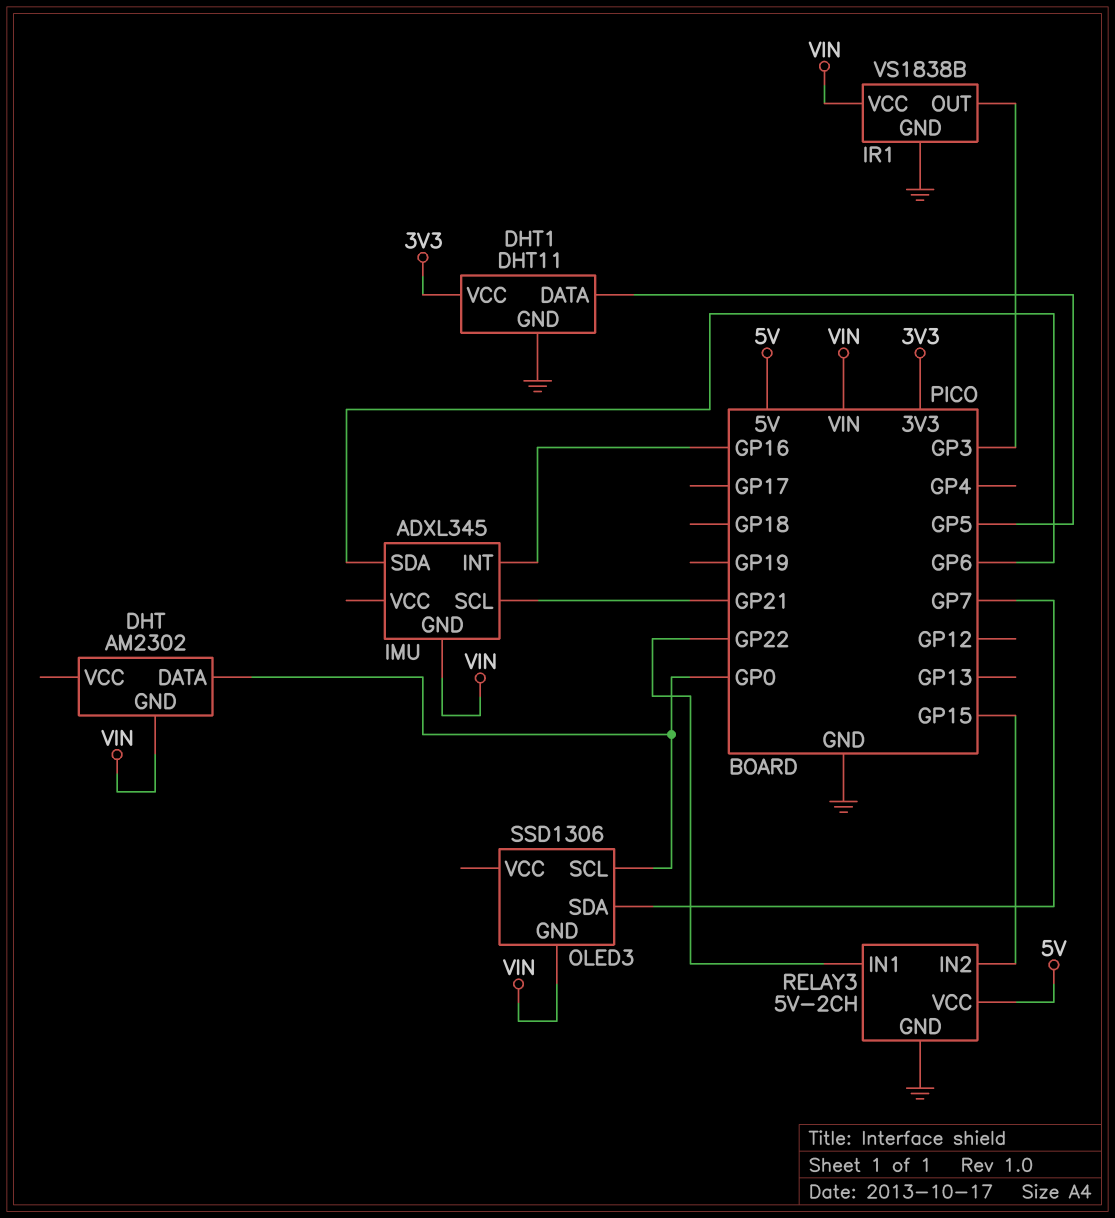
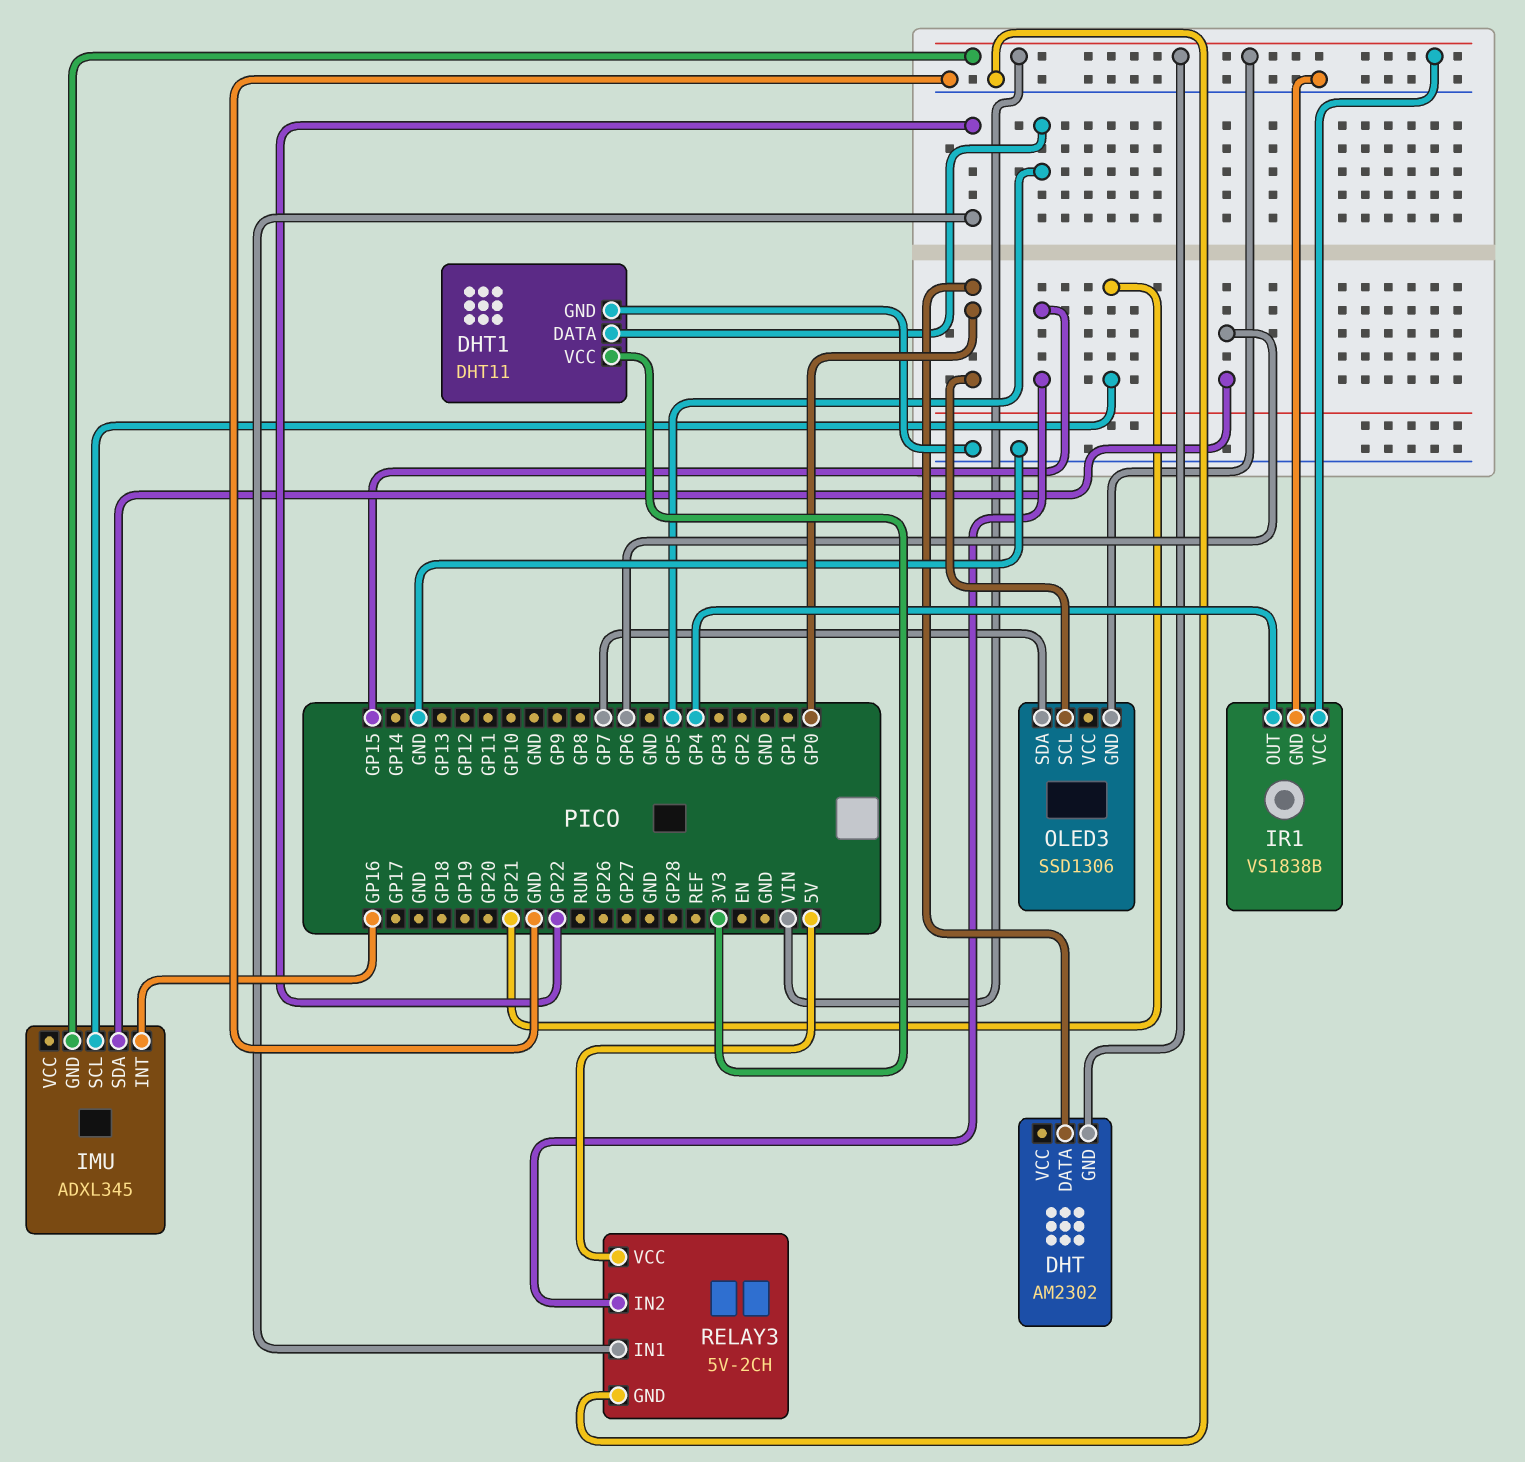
IR1 pin OUT: GP3 -> GP4

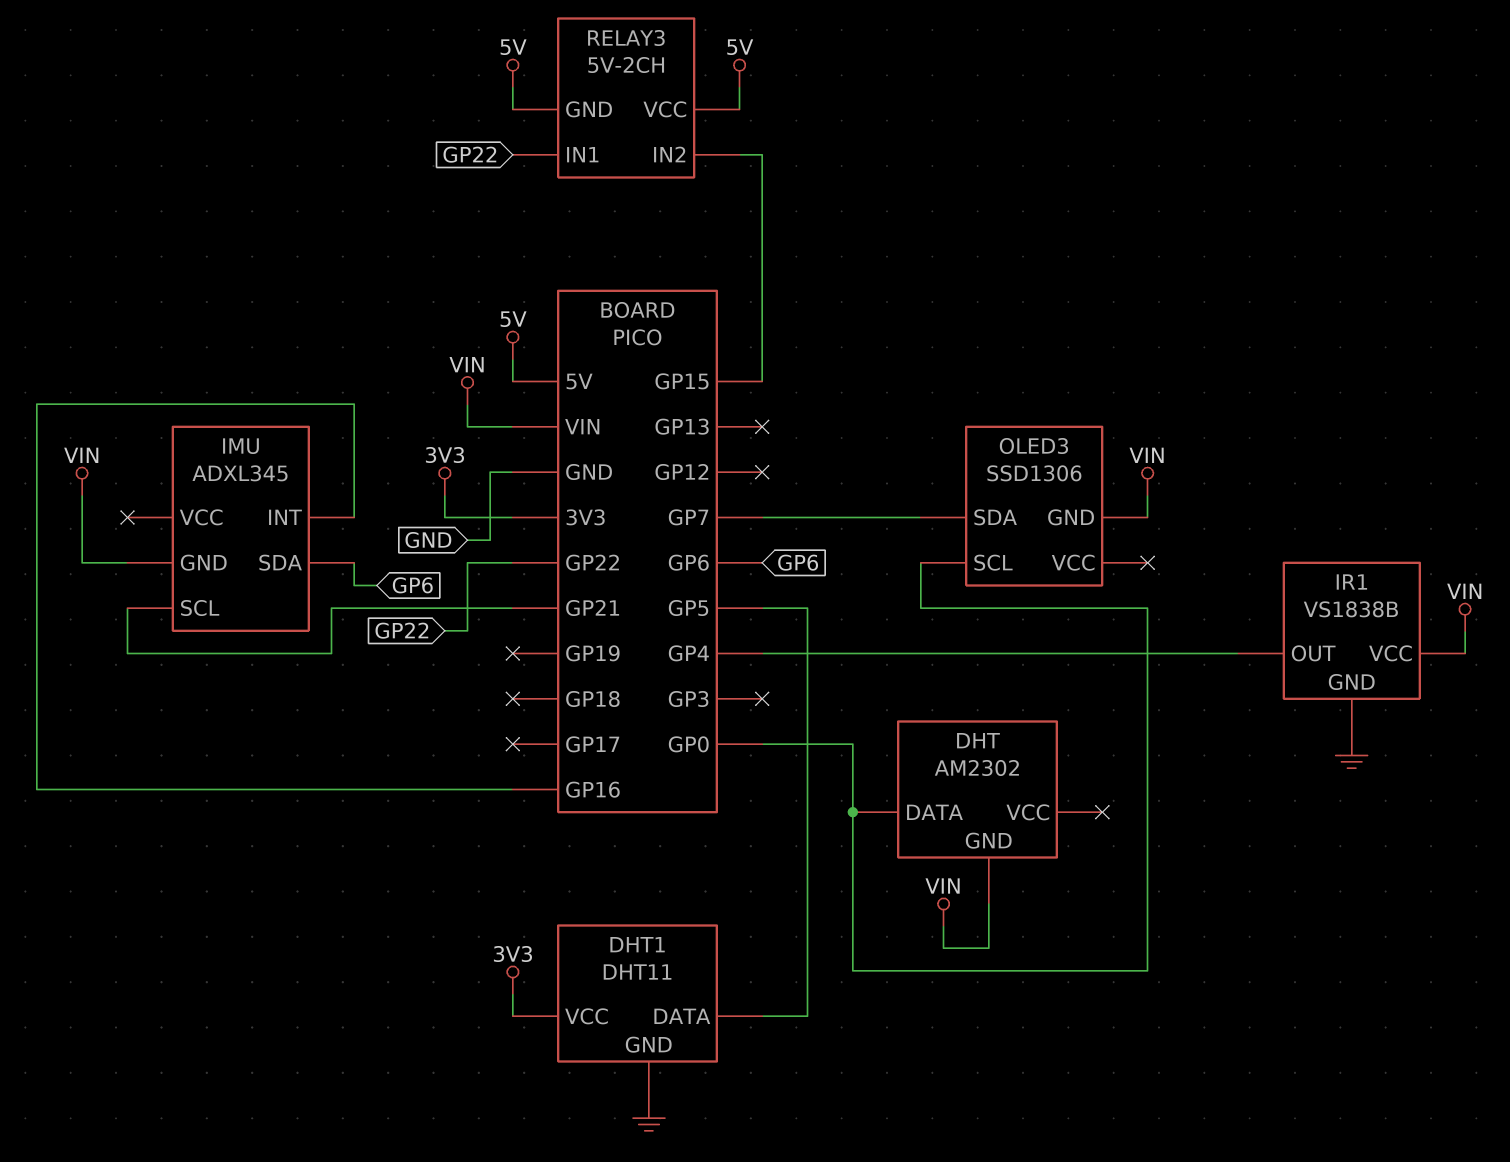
RELAY3 pin GND: GND -> 5V

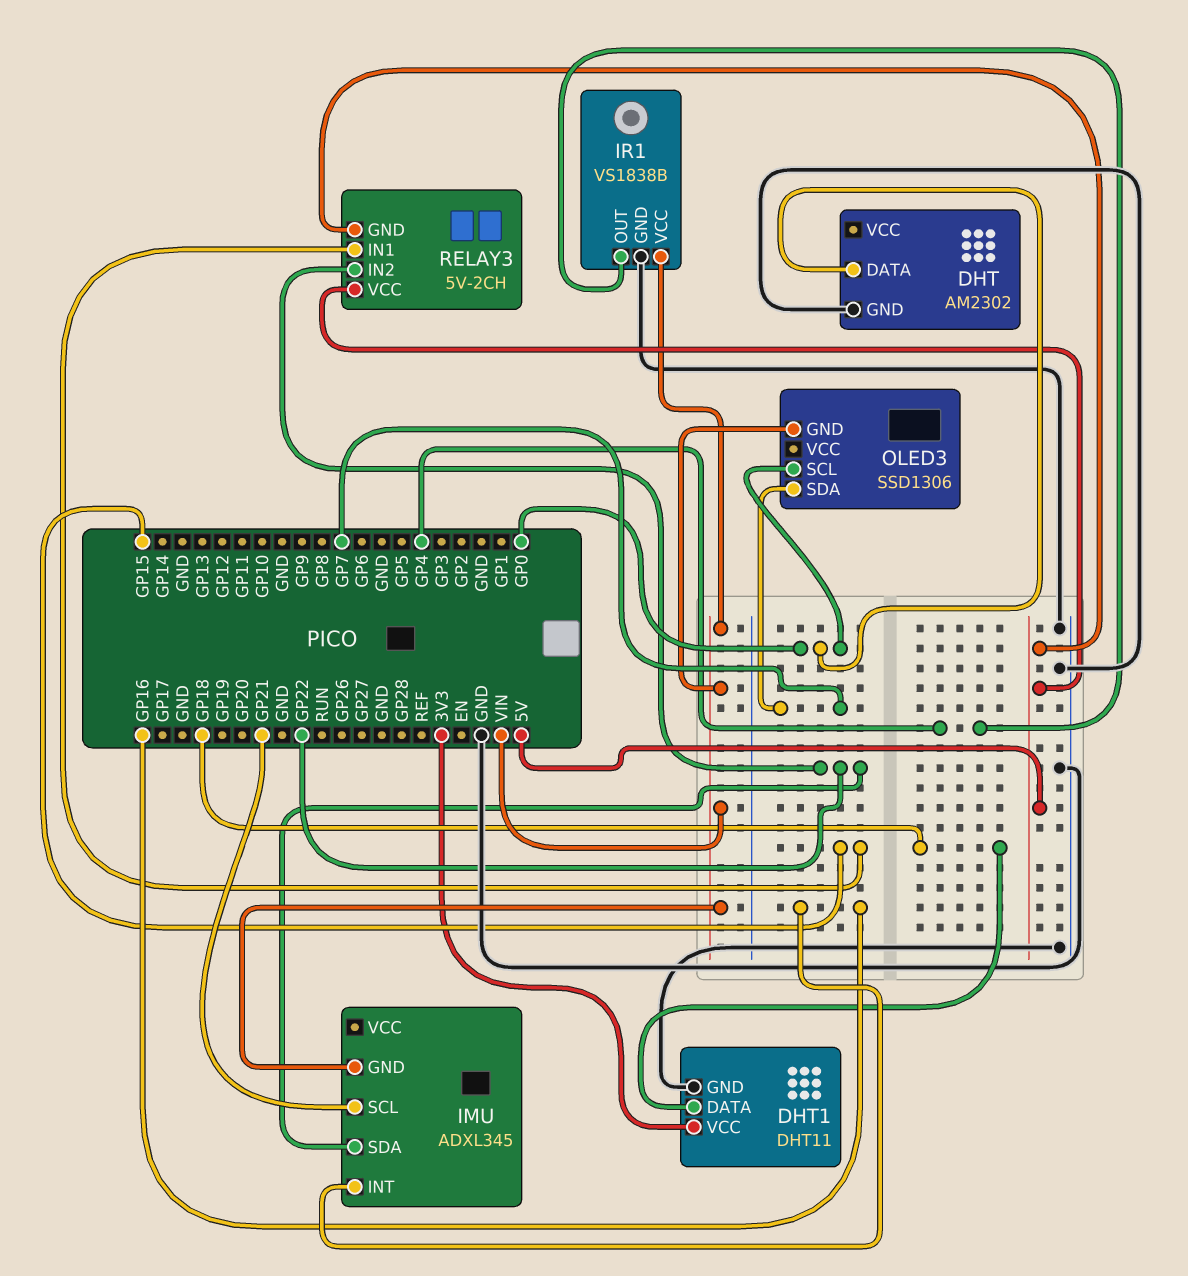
DHT pin GND: VIN -> GND
DHT1 pin DATA: GP5 -> GP18
IMU pin SDA: GP6 -> GP22
RELAY3 pin IN1: GP22 -> GP15
RELAY3 pin IN2: GP15 -> GP22

